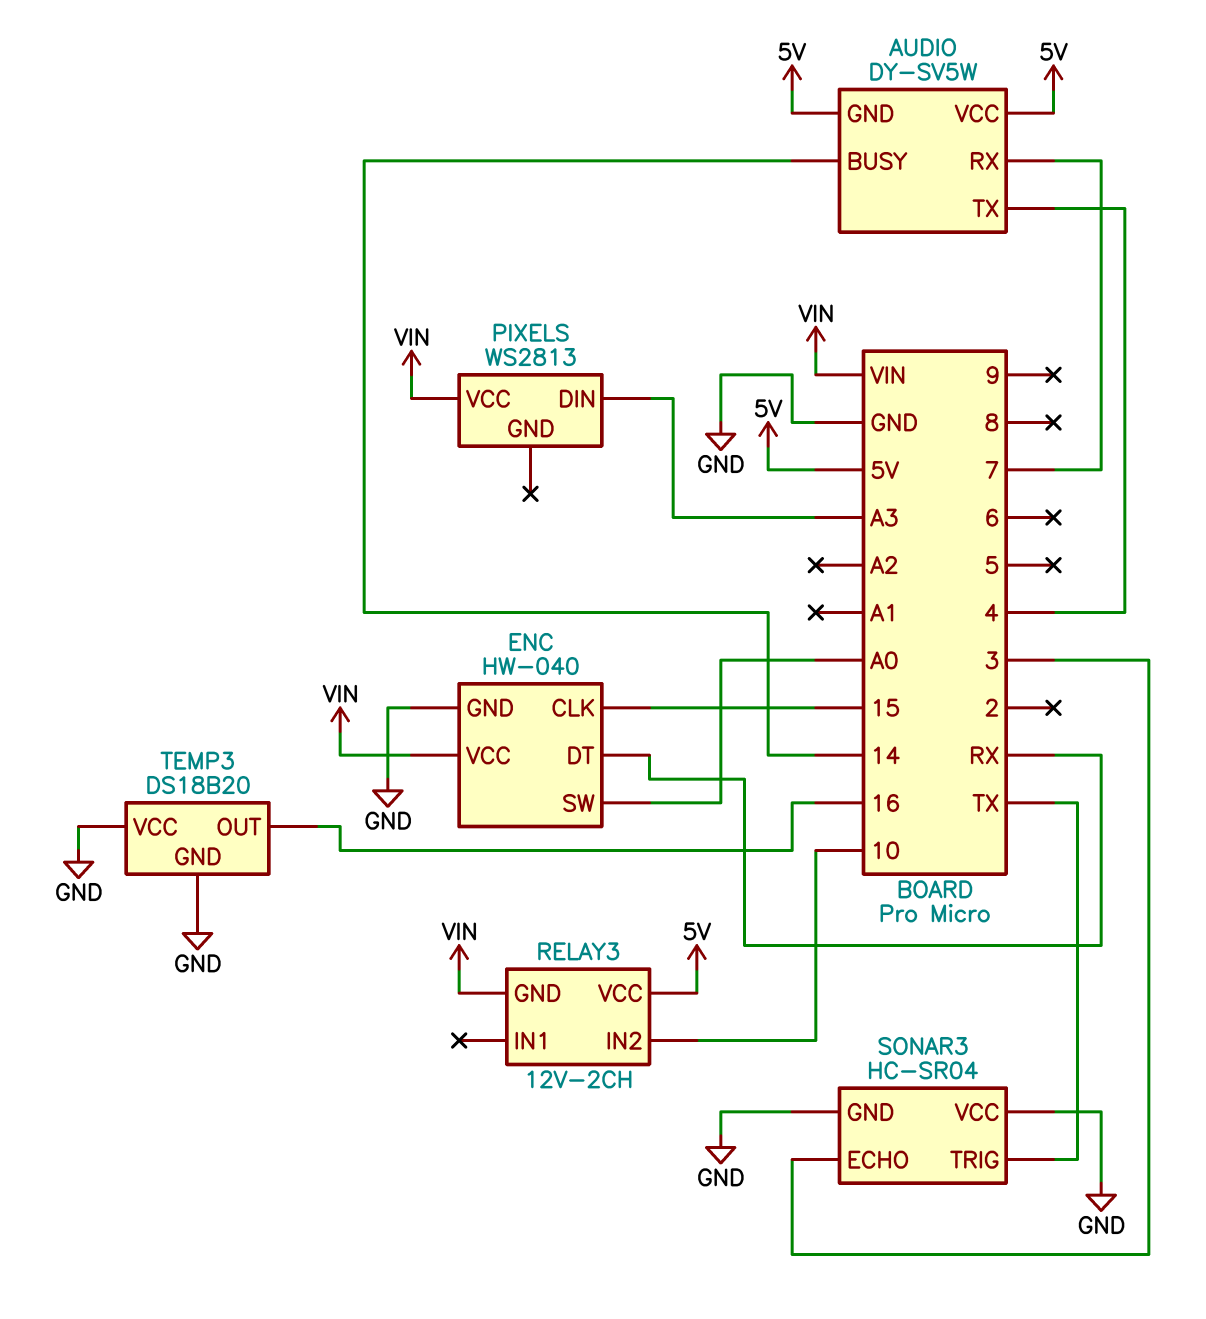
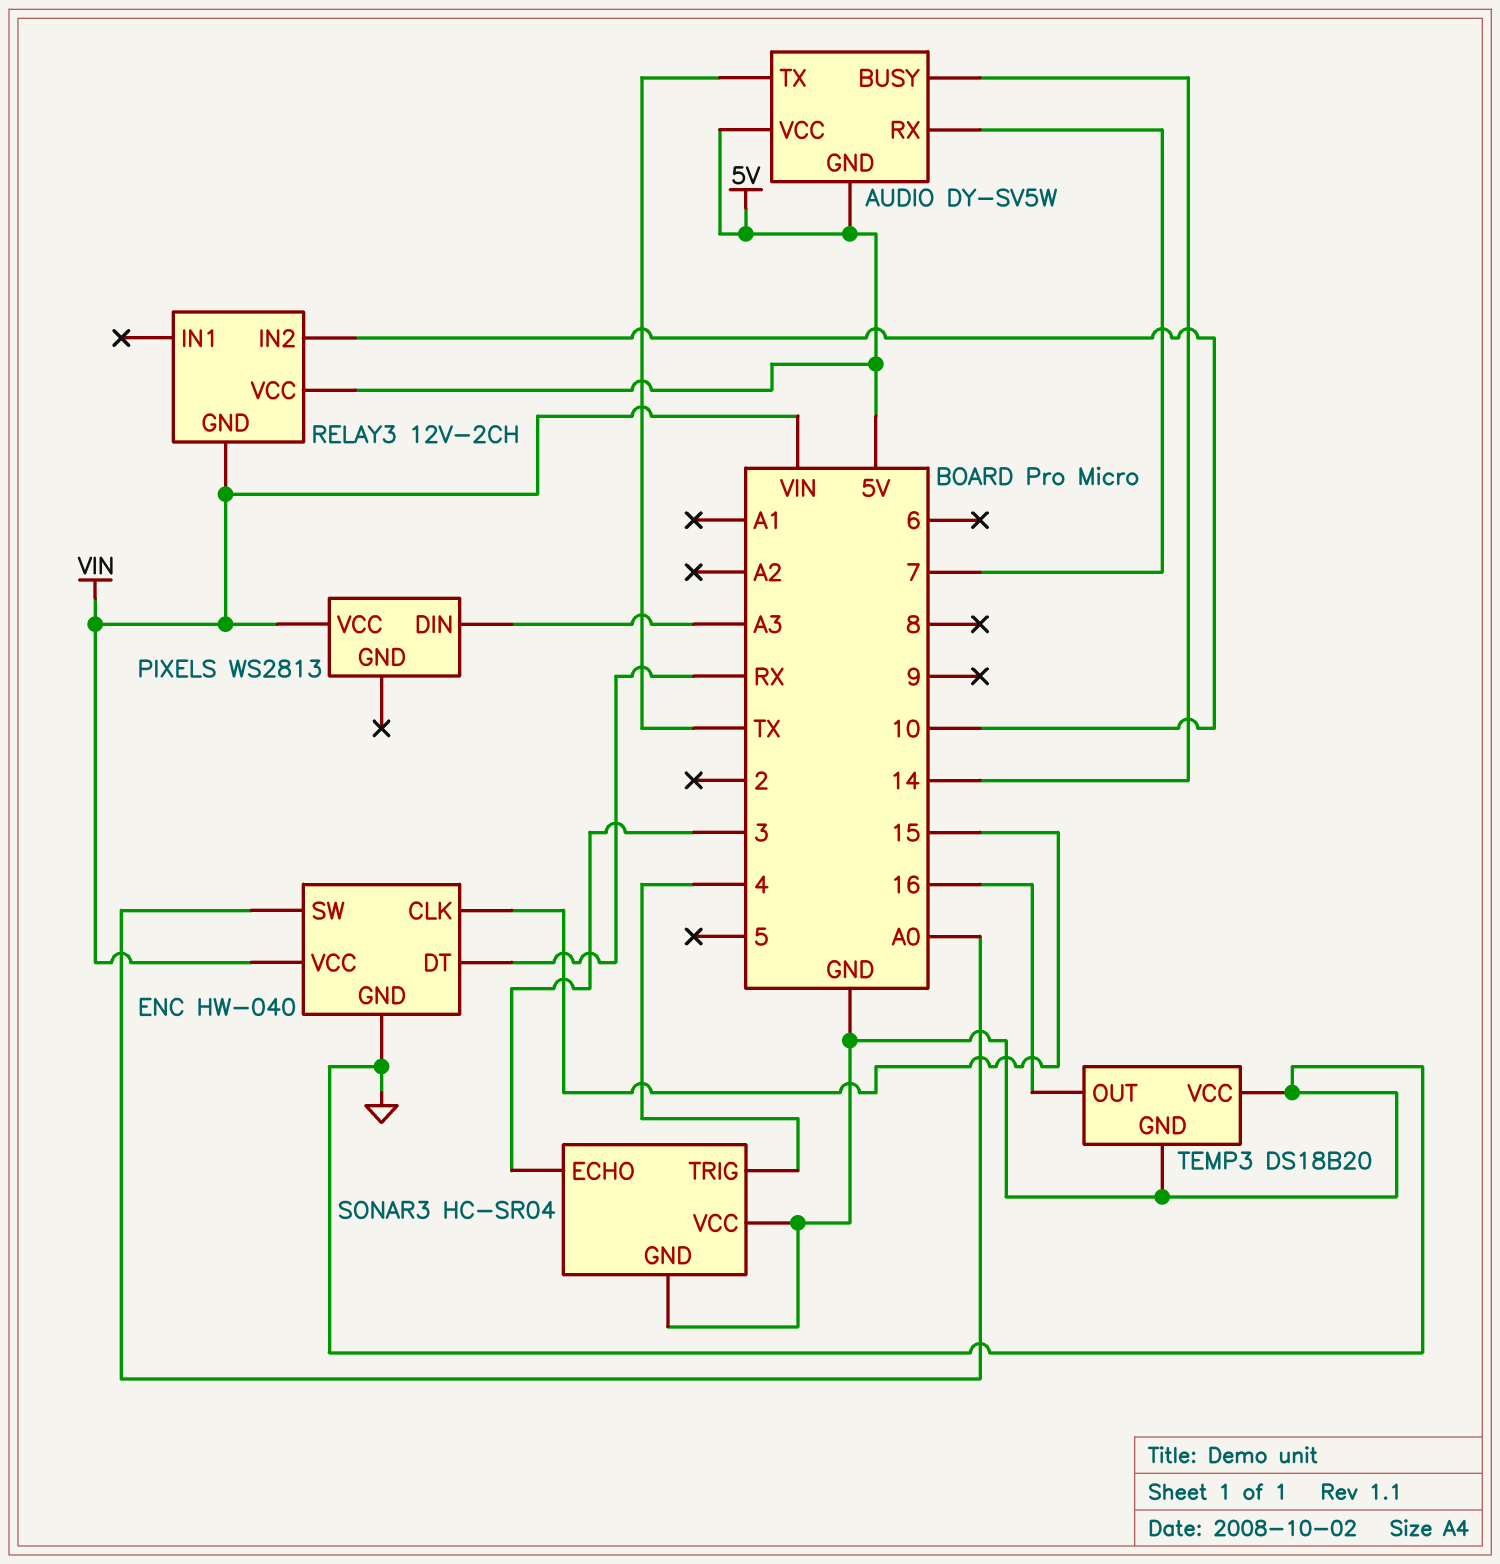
AUDIO pin TX: 4 -> TX
SONAR3 pin TRIG: TX -> 4

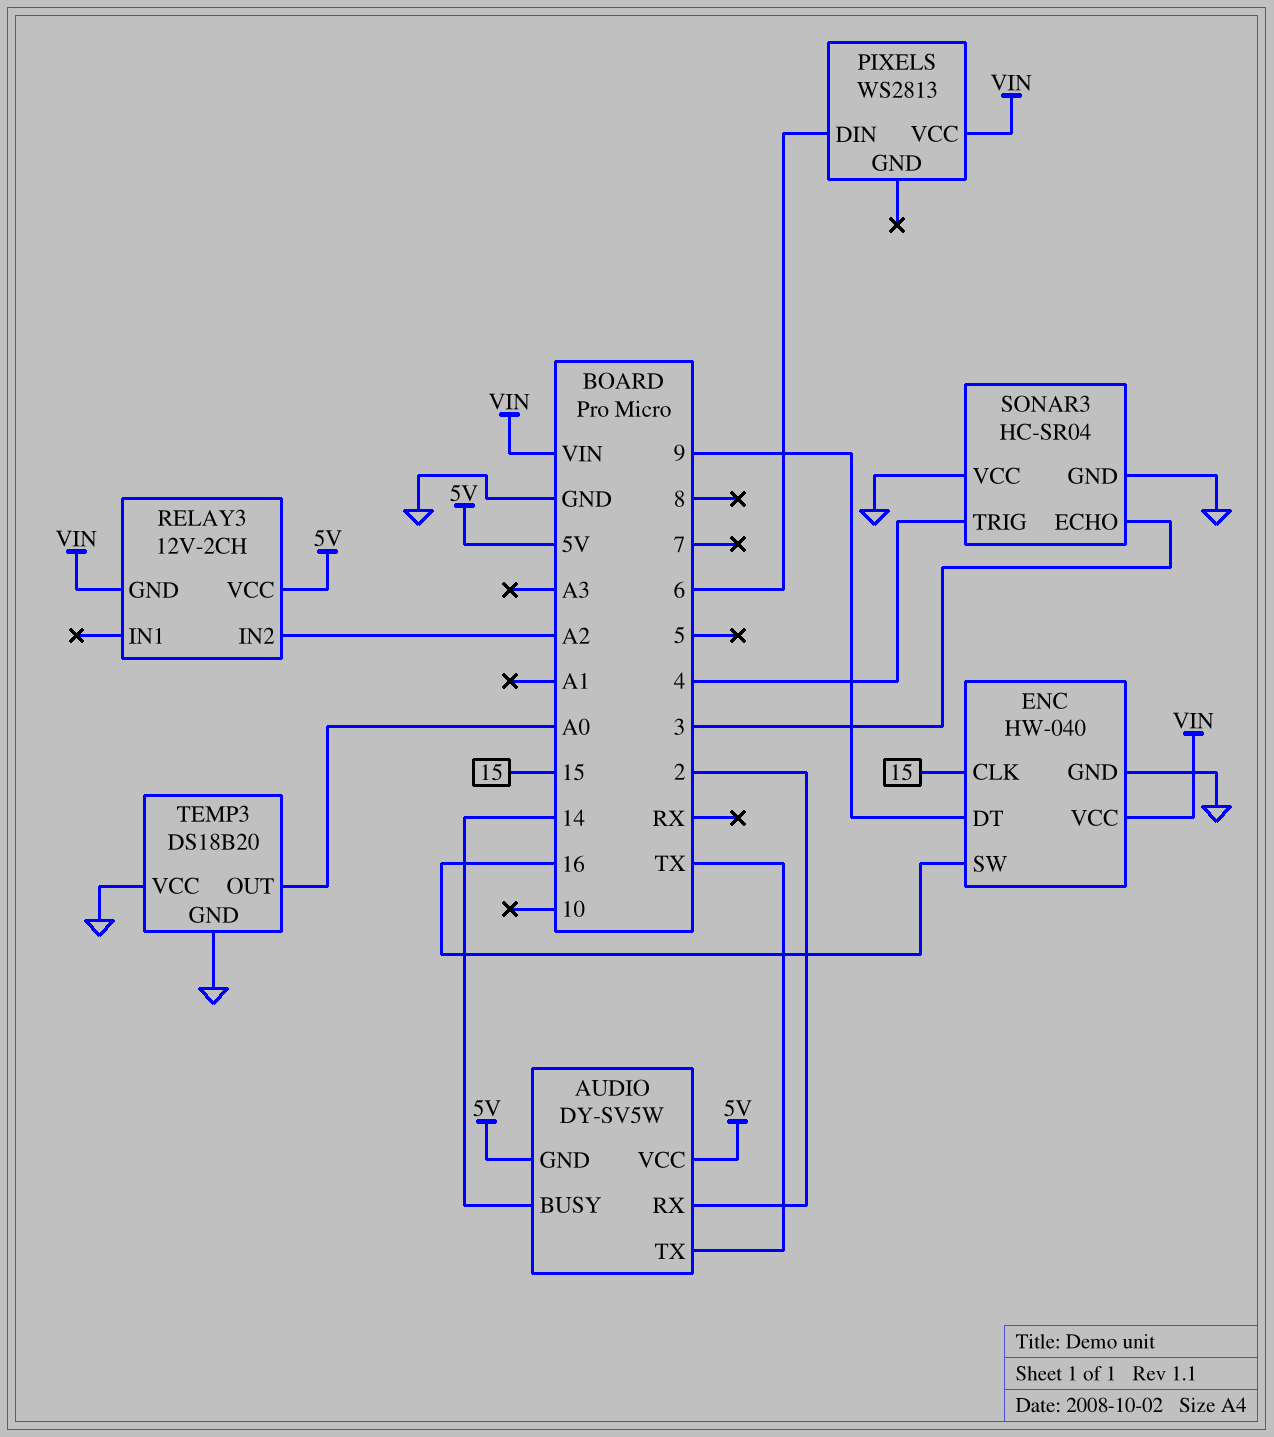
AUDIO pin RX: 7 -> 2
ENC pin DT: RX -> 9
ENC pin SW: A0 -> 16
PIXELS pin DIN: A3 -> 6
RELAY3 pin IN2: 10 -> A2
TEMP3 pin OUT: 16 -> A0

